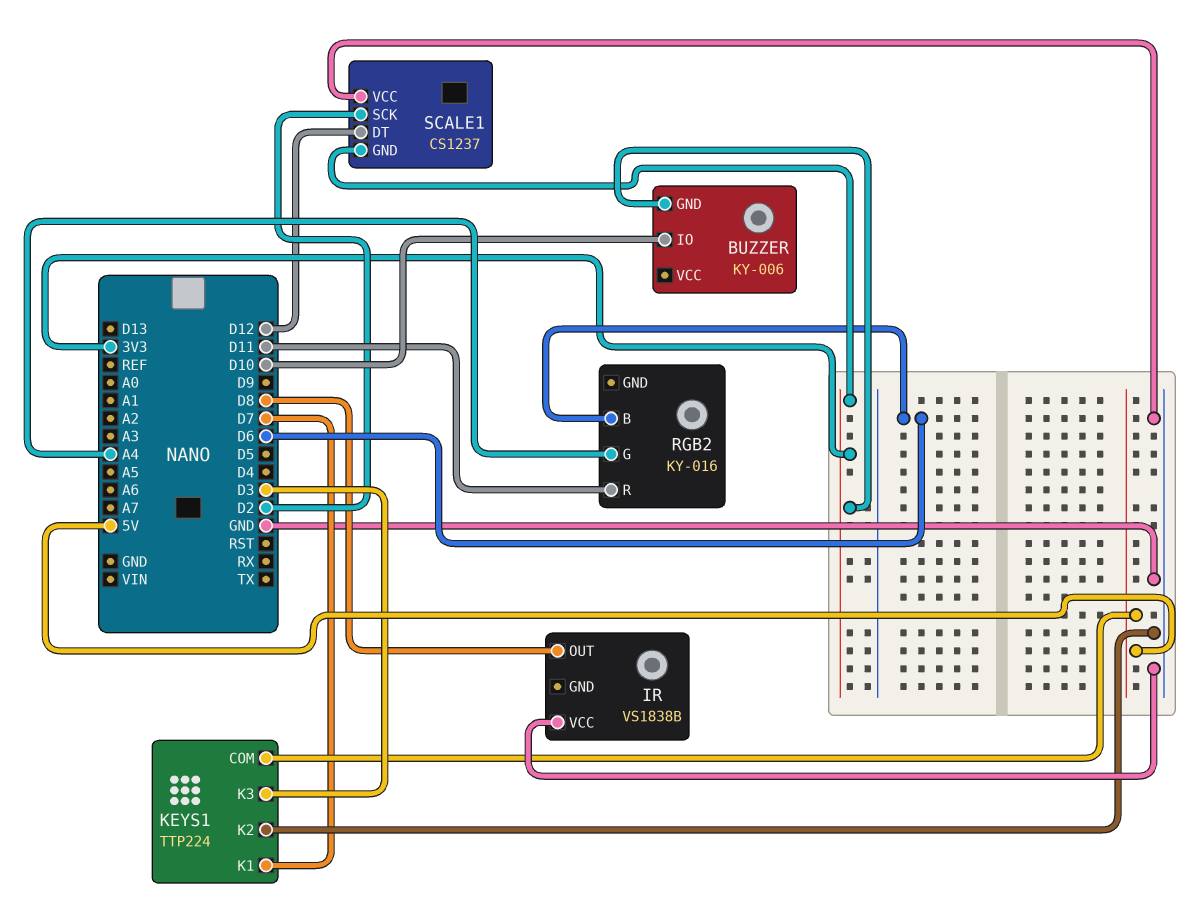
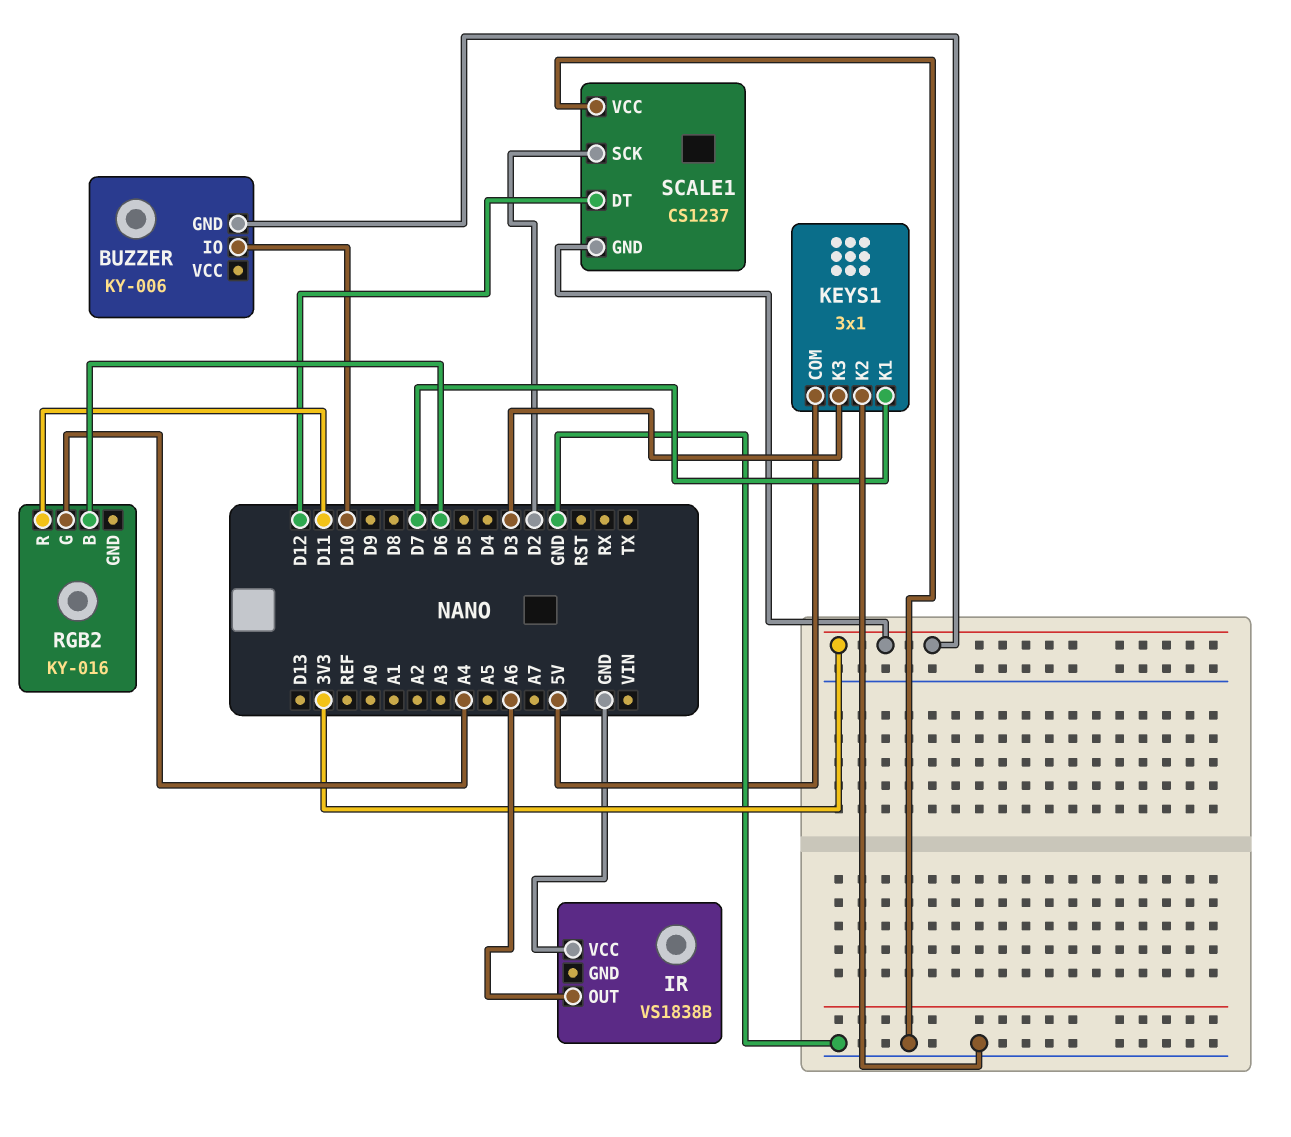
IR pin OUT: D8 -> A6
KEYS1: TTP224 -> 3x1

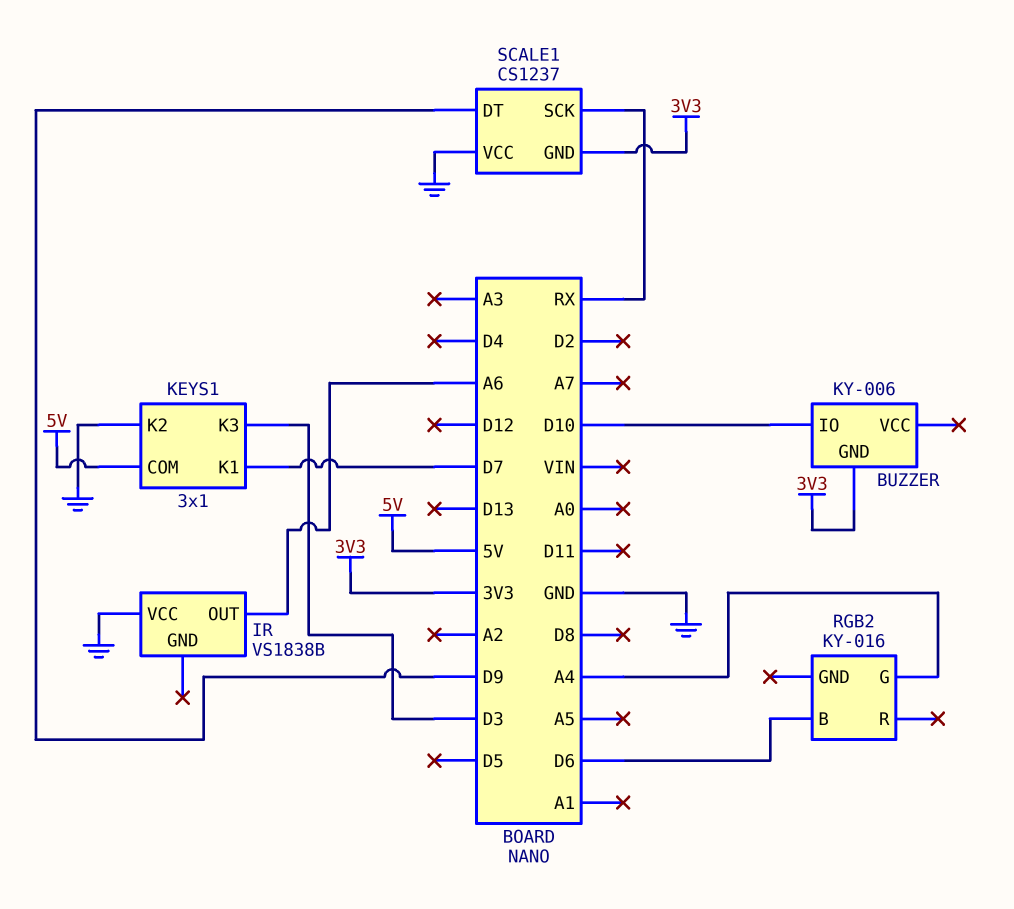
RGB2 pin R: D11 -> none
SCALE1 pin DT: D12 -> D9
SCALE1 pin SCK: D2 -> RX

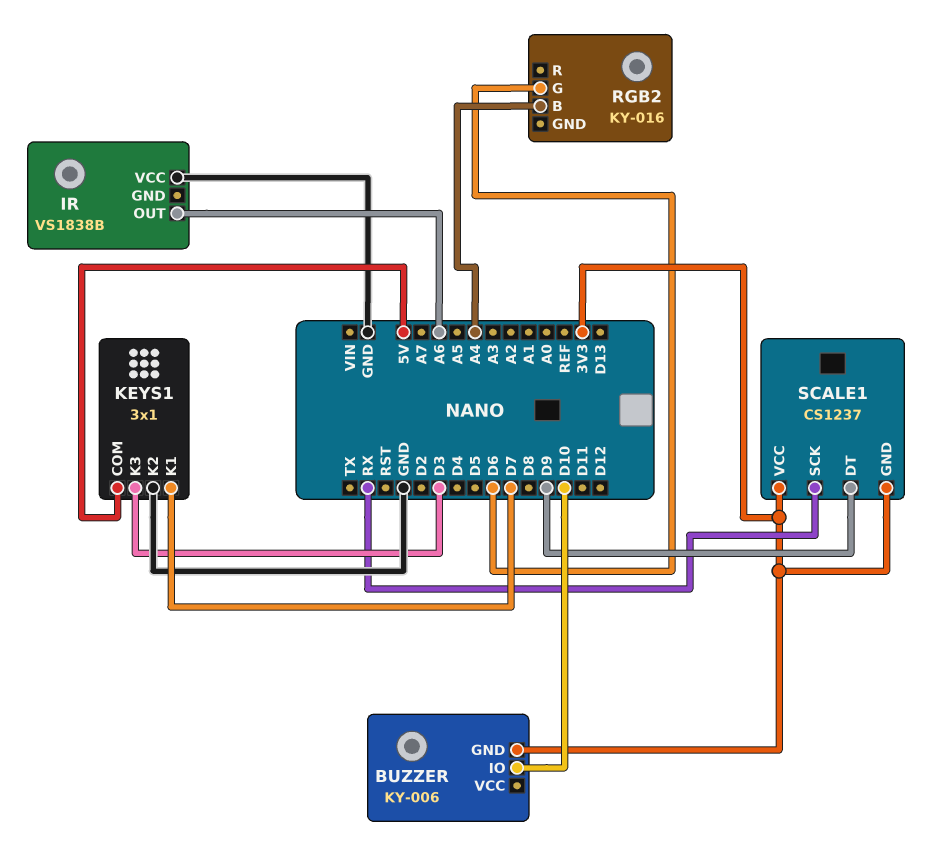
RGB2 pin B: D6 -> A4
RGB2 pin G: A4 -> D6
SCALE1 pin VCC: GND -> 3V3

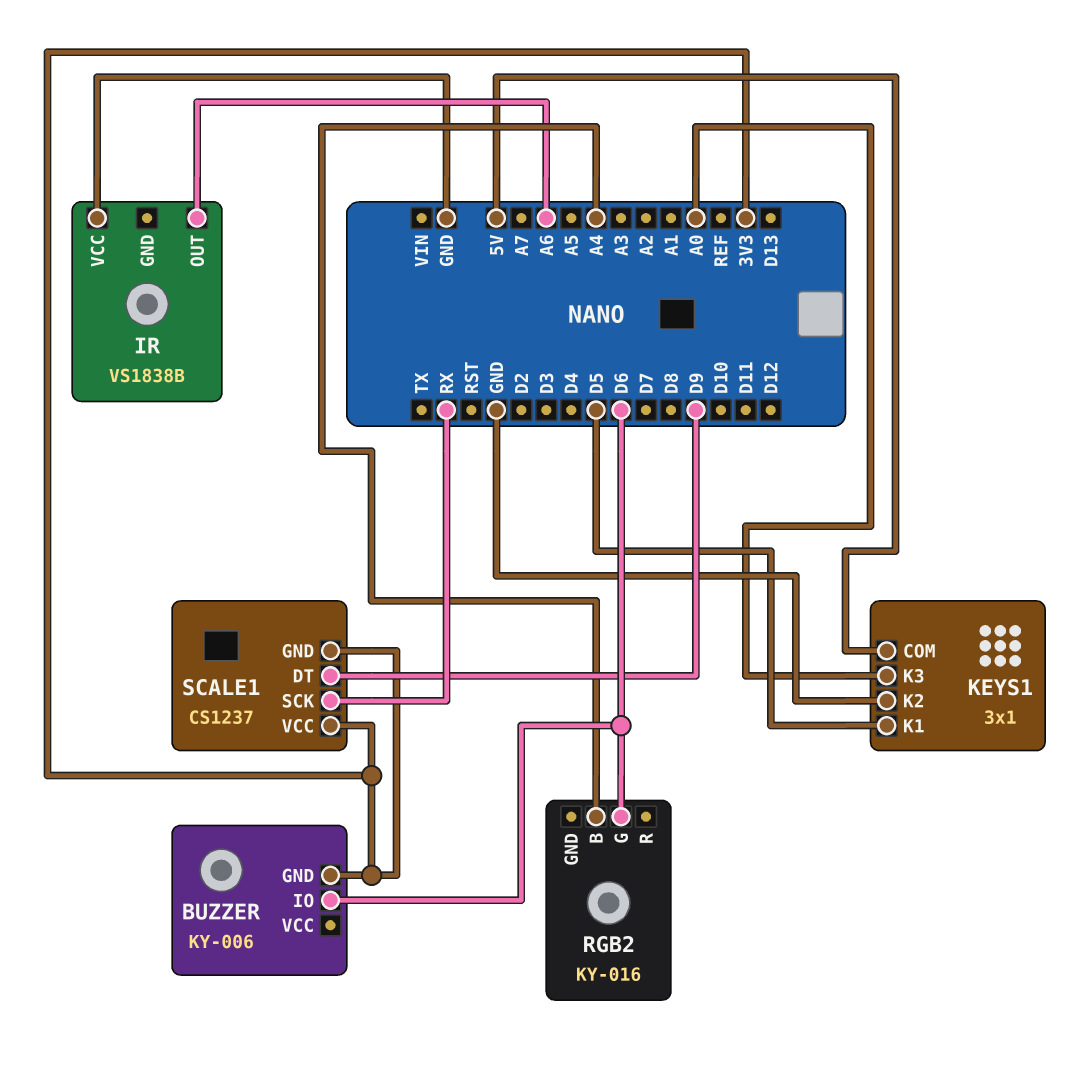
BUZZER pin IO: D10 -> D6
KEYS1 pin K1: D7 -> D5
KEYS1 pin K3: D3 -> A0

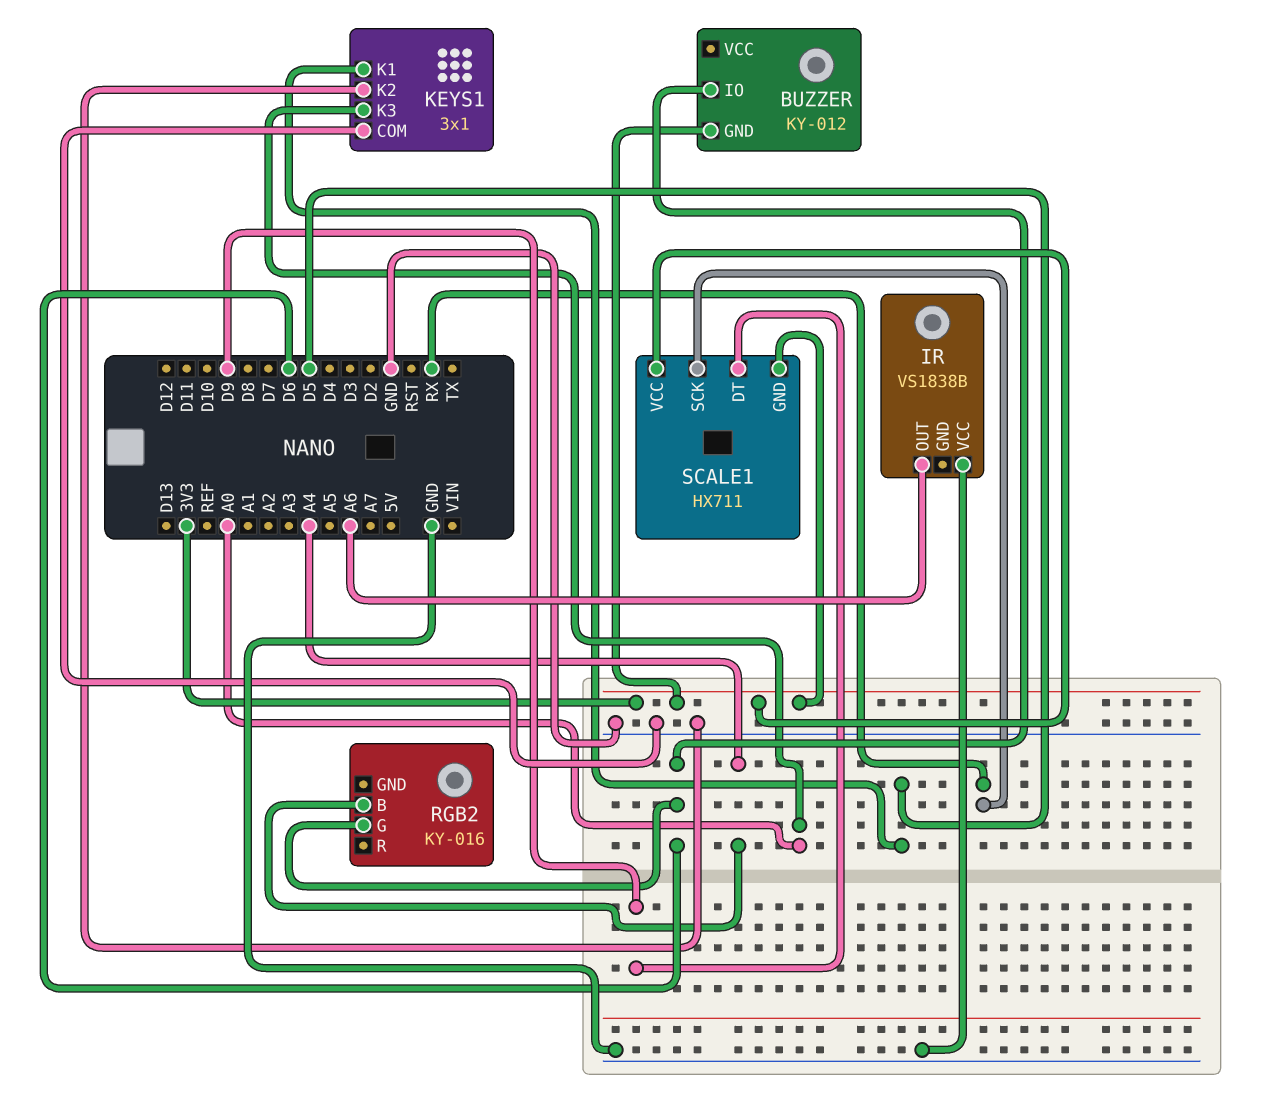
BUZZER: KY-006 -> KY-012
KEYS1 pin COM: 5V -> GND
SCALE1: CS1237 -> HX711

